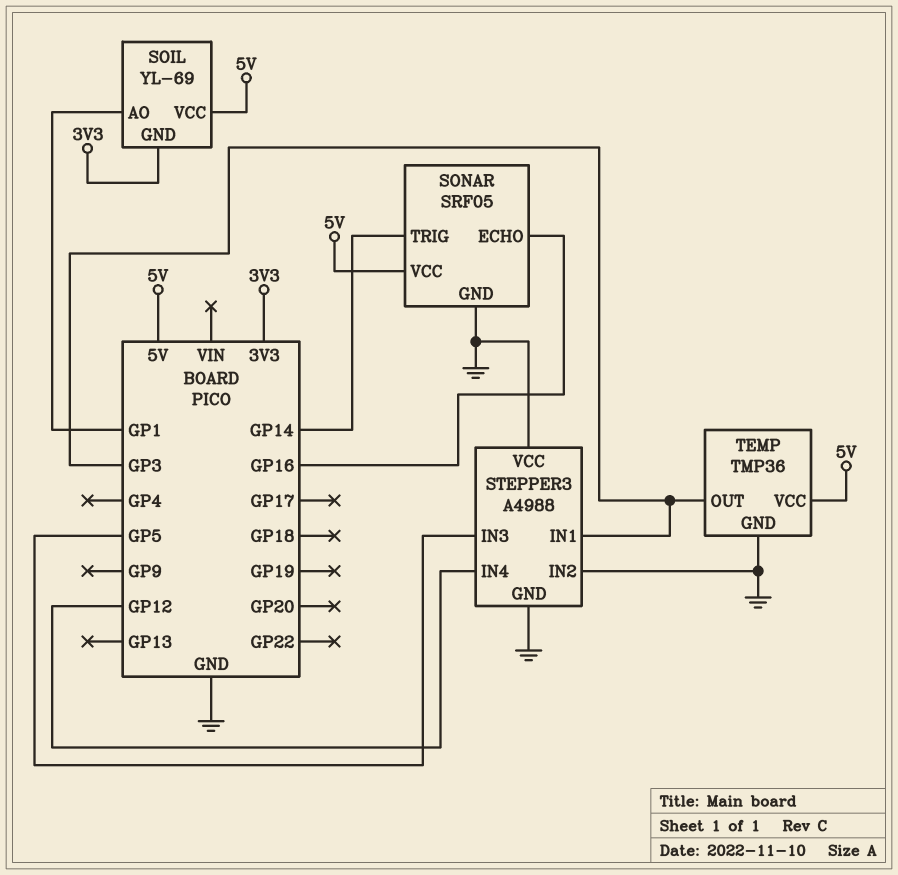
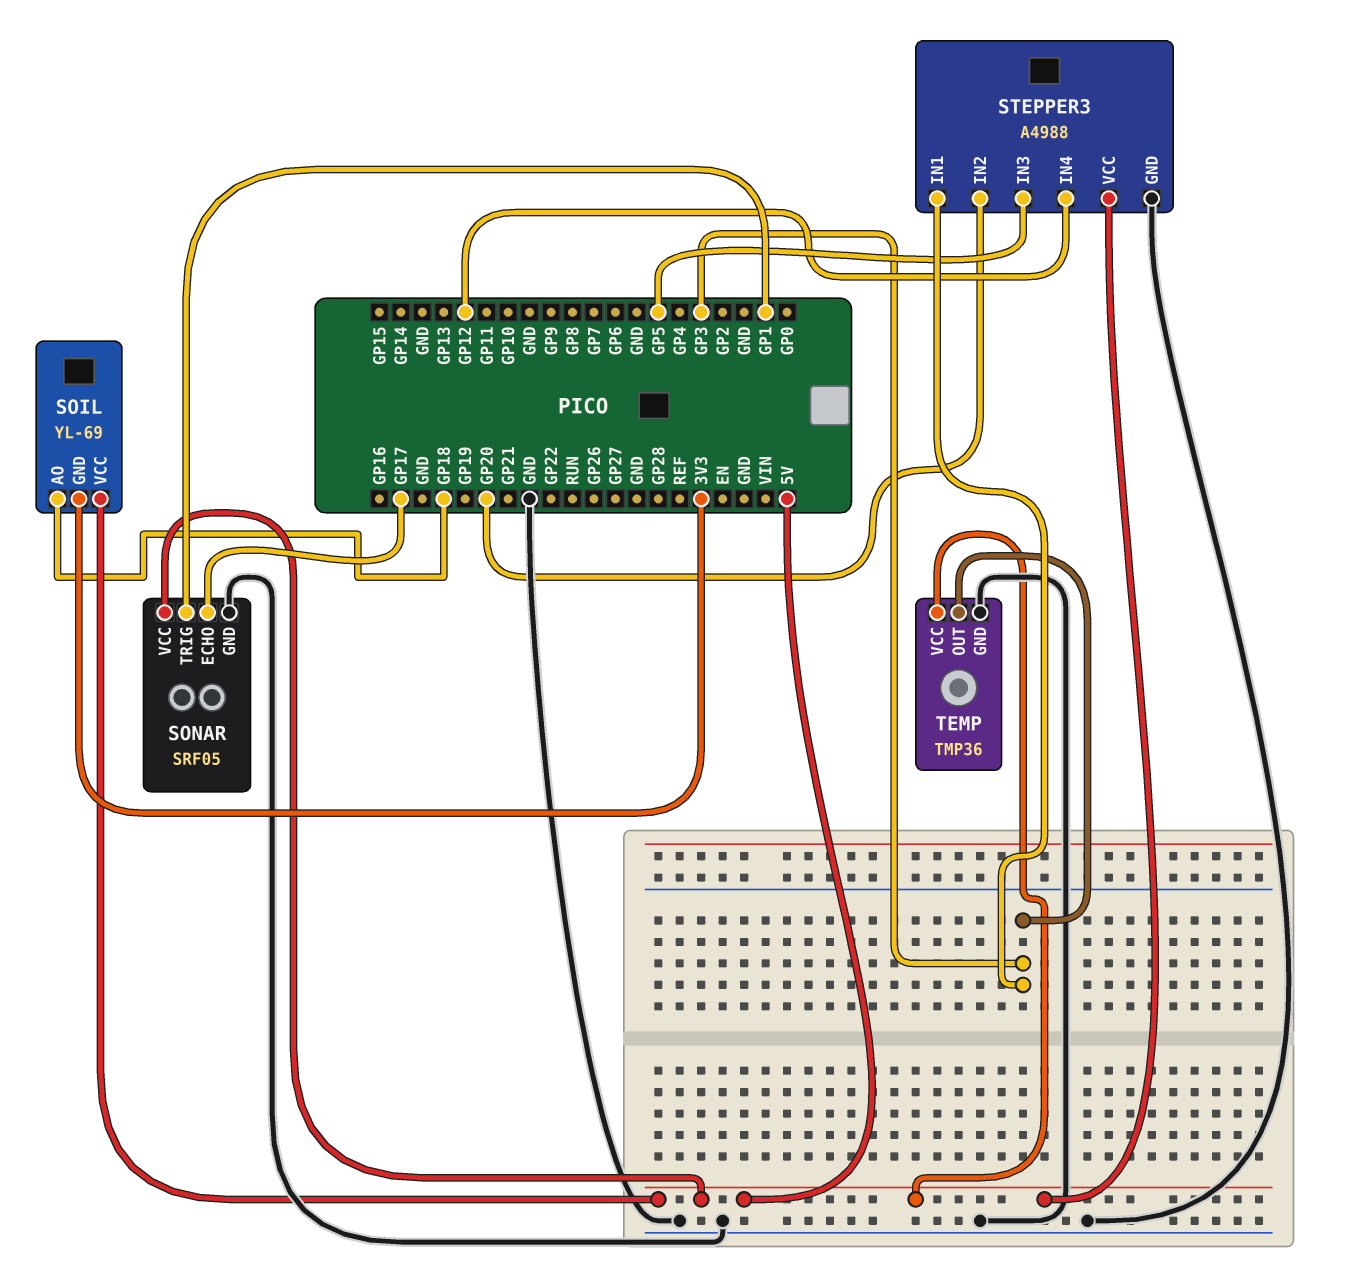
SOIL pin AO: GP1 -> GP18
SONAR pin ECHO: GP16 -> GP17
SONAR pin TRIG: GP14 -> GP1
STEPPER3 pin IN2: GND -> GP20
STEPPER3 pin VCC: GND -> 5V

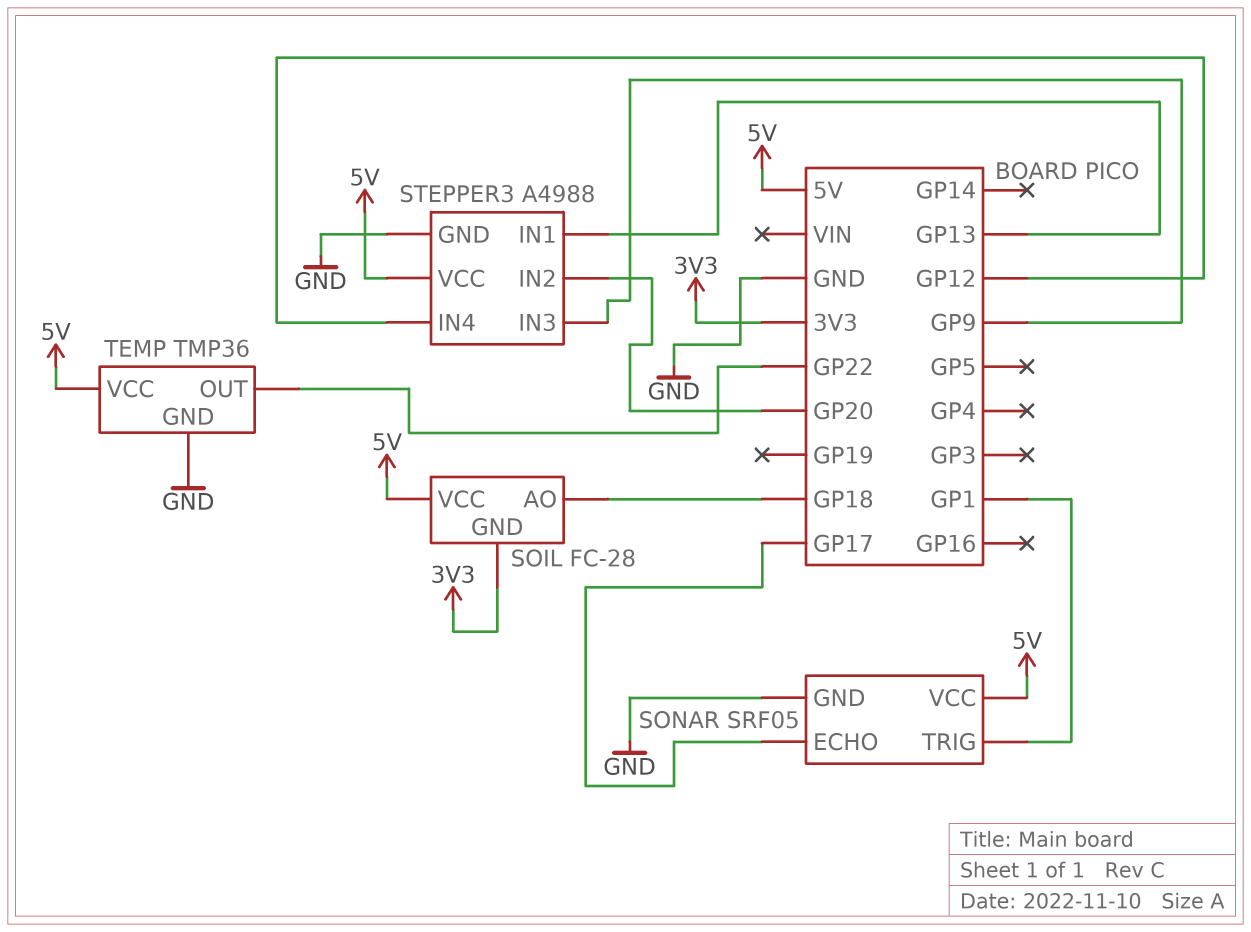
SOIL: YL-69 -> FC-28
STEPPER3 pin IN1: GP3 -> GP13
STEPPER3 pin IN3: GP5 -> GP9
TEMP pin OUT: GP3 -> GP22

